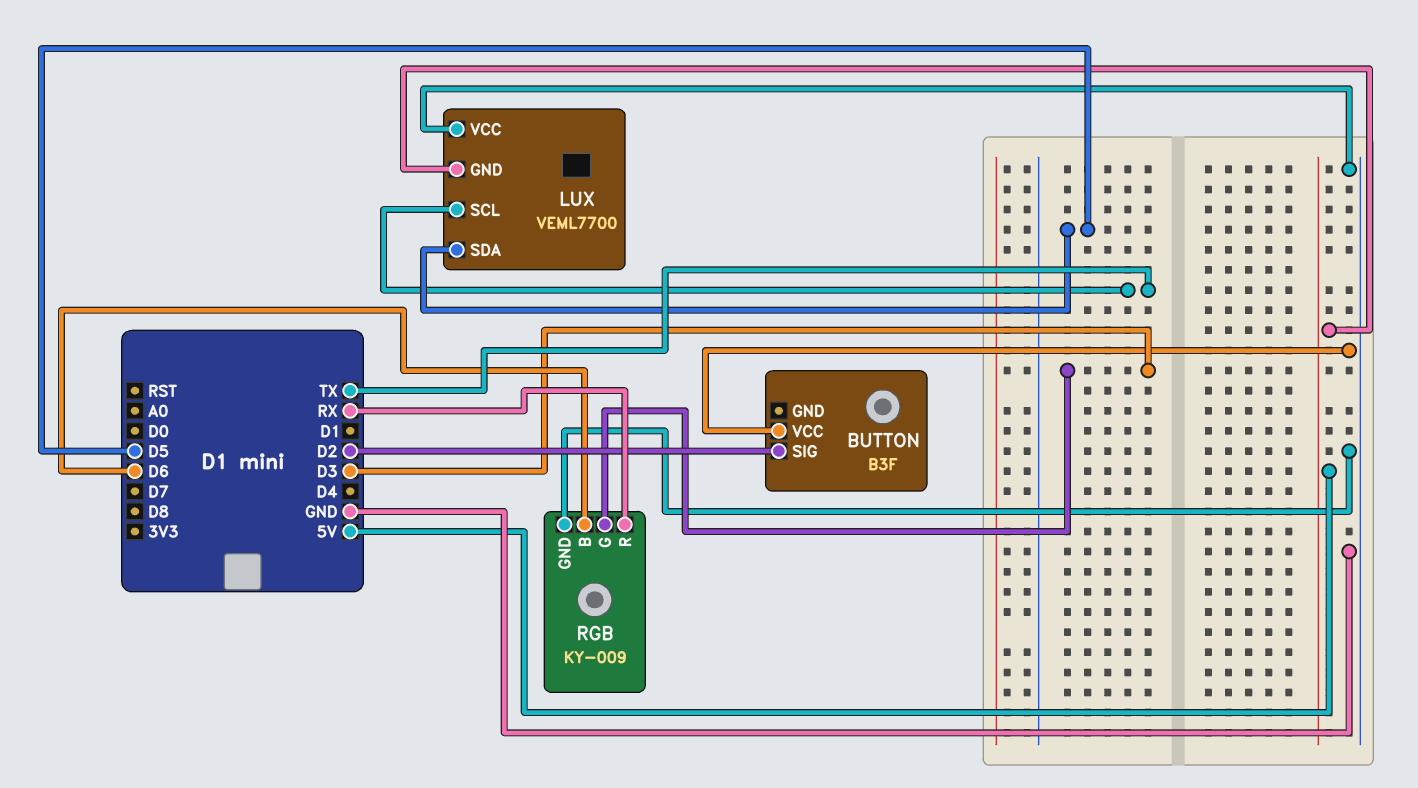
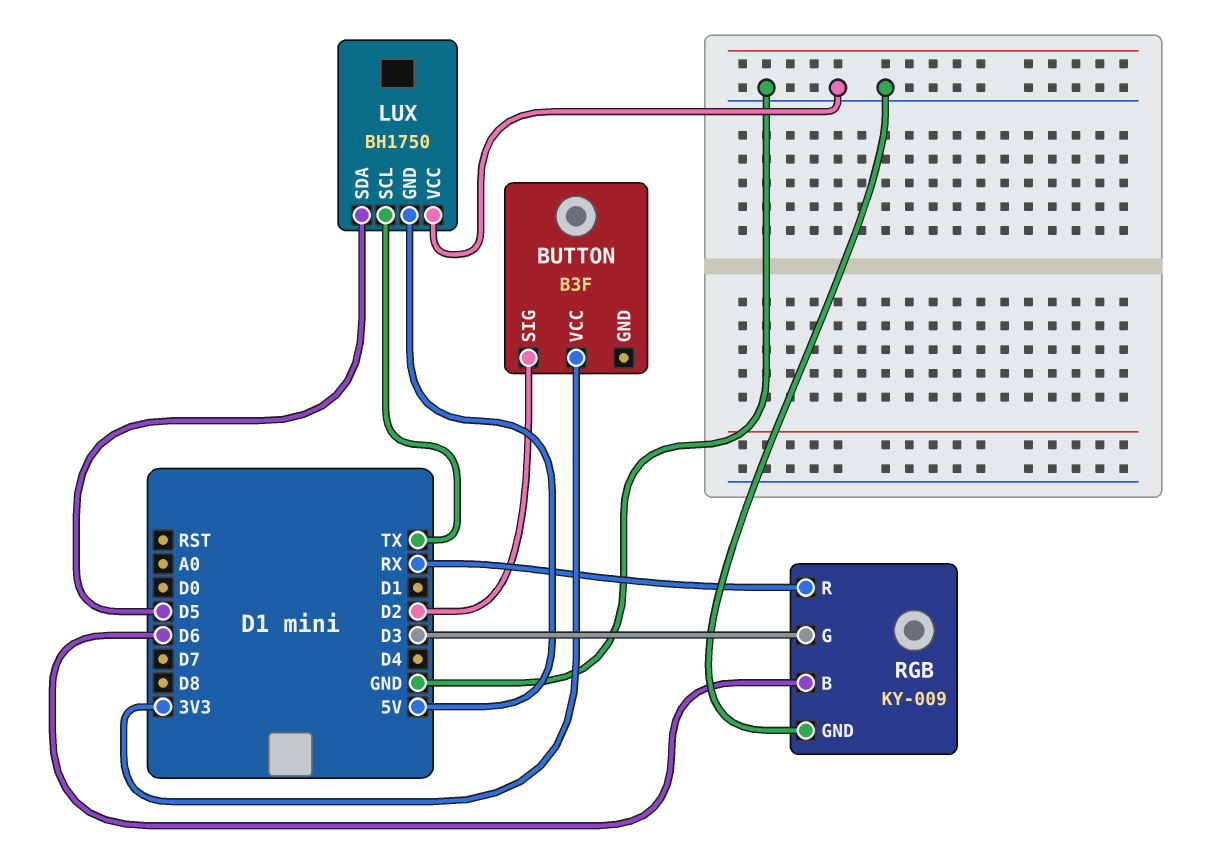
BUTTON pin VCC: GND -> 3V3
LUX: VEML7700 -> BH1750

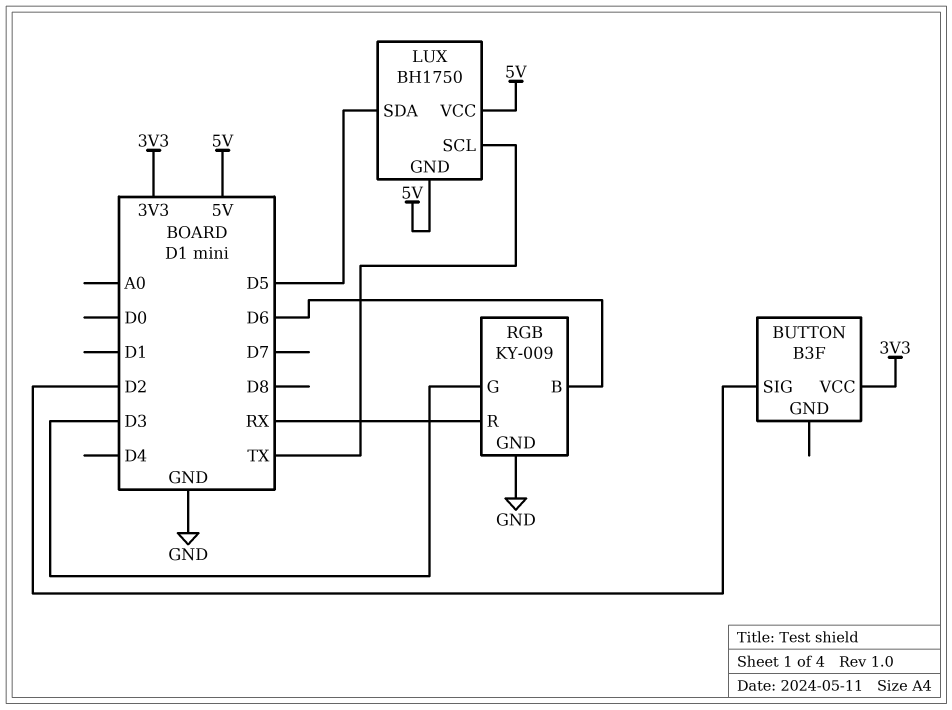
LUX pin VCC: GND -> 5V

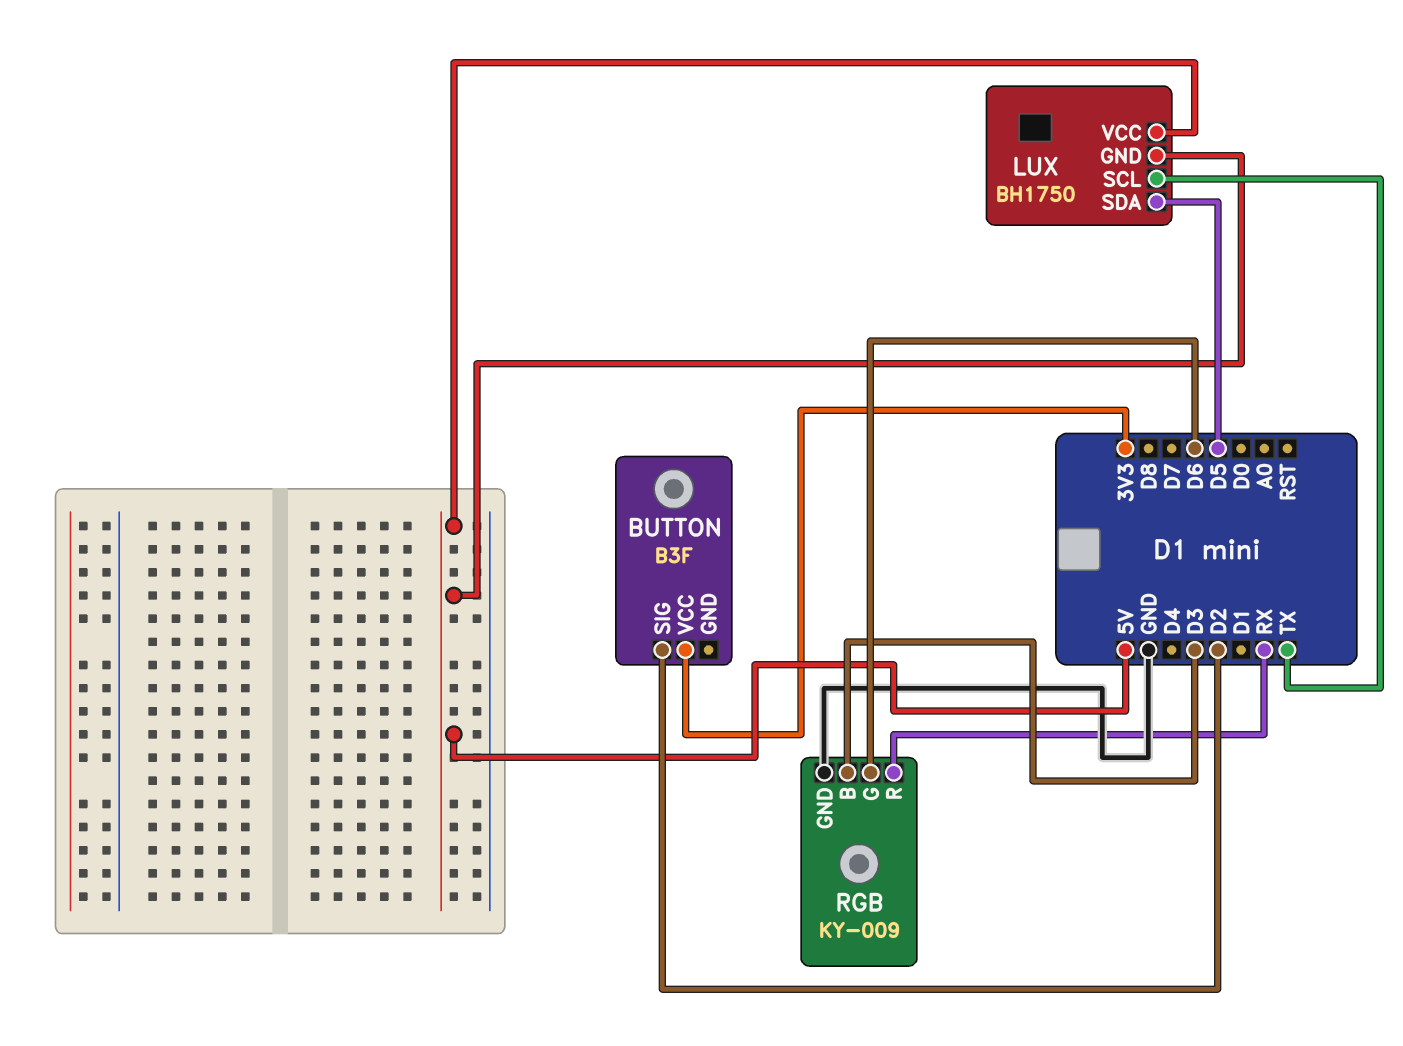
RGB pin B: D6 -> D3
RGB pin G: D3 -> D6

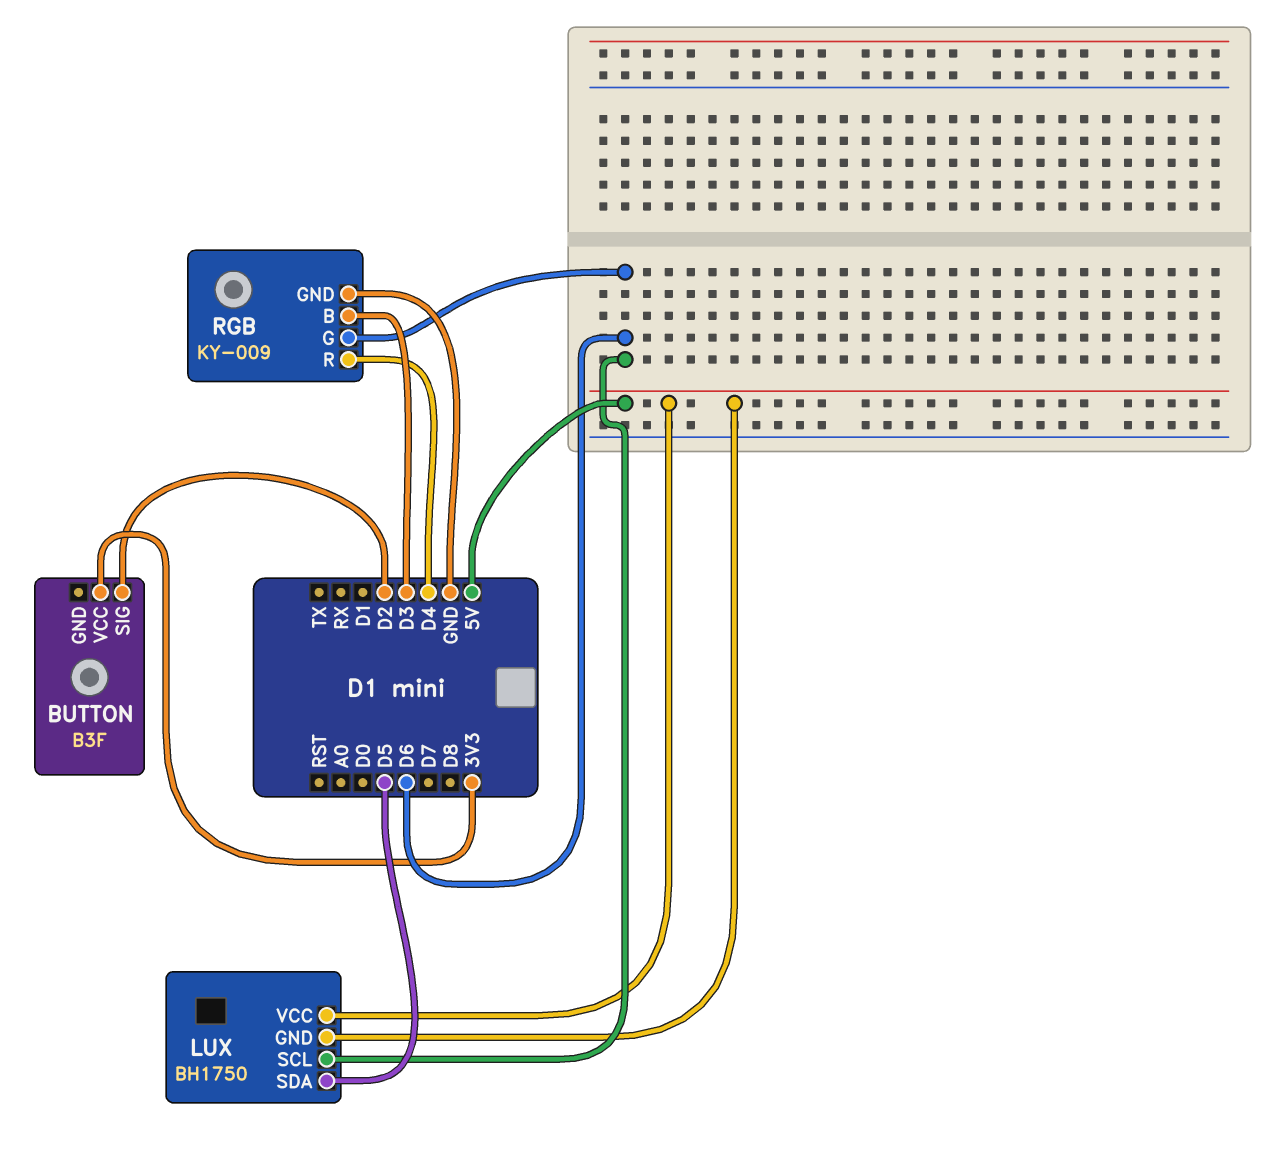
LUX pin SCL: TX -> D6
RGB pin R: RX -> D4

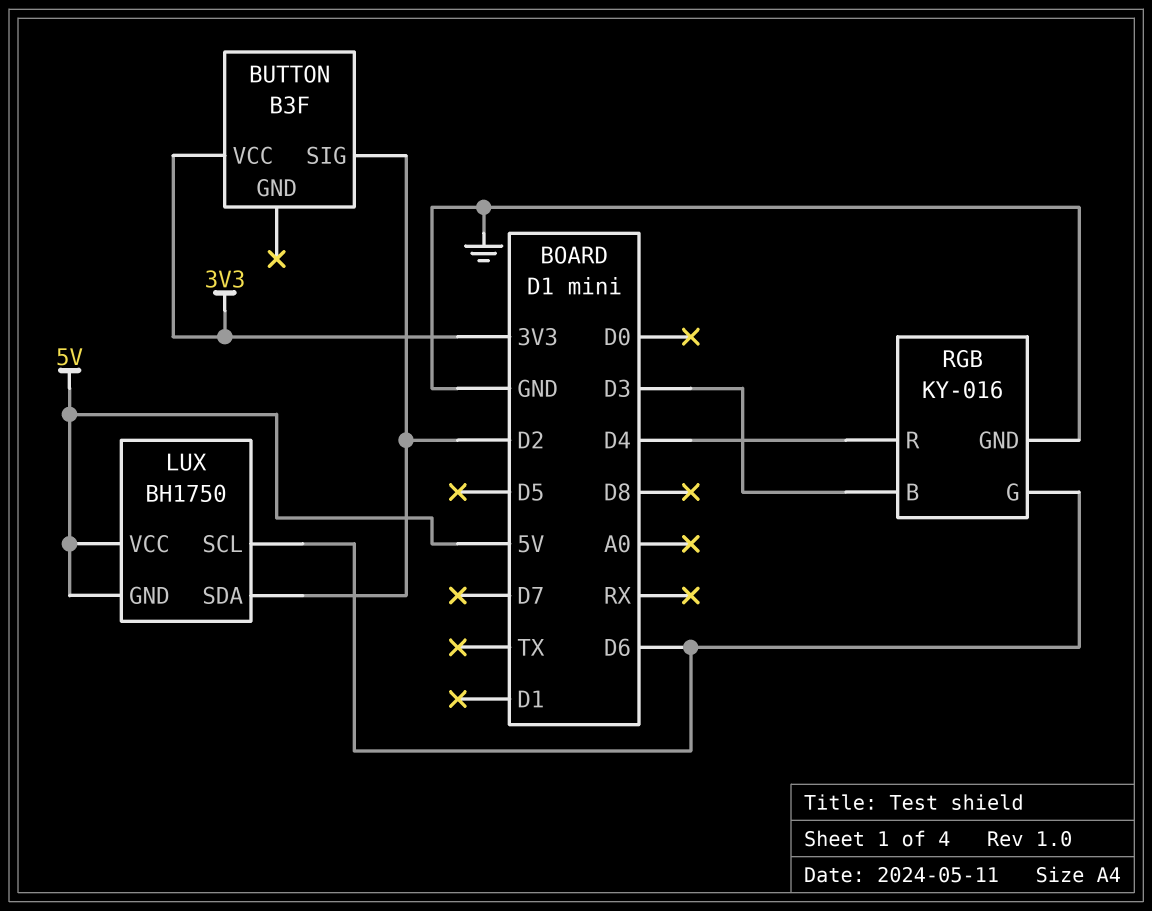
LUX pin SDA: D5 -> D2
RGB: KY-009 -> KY-016

